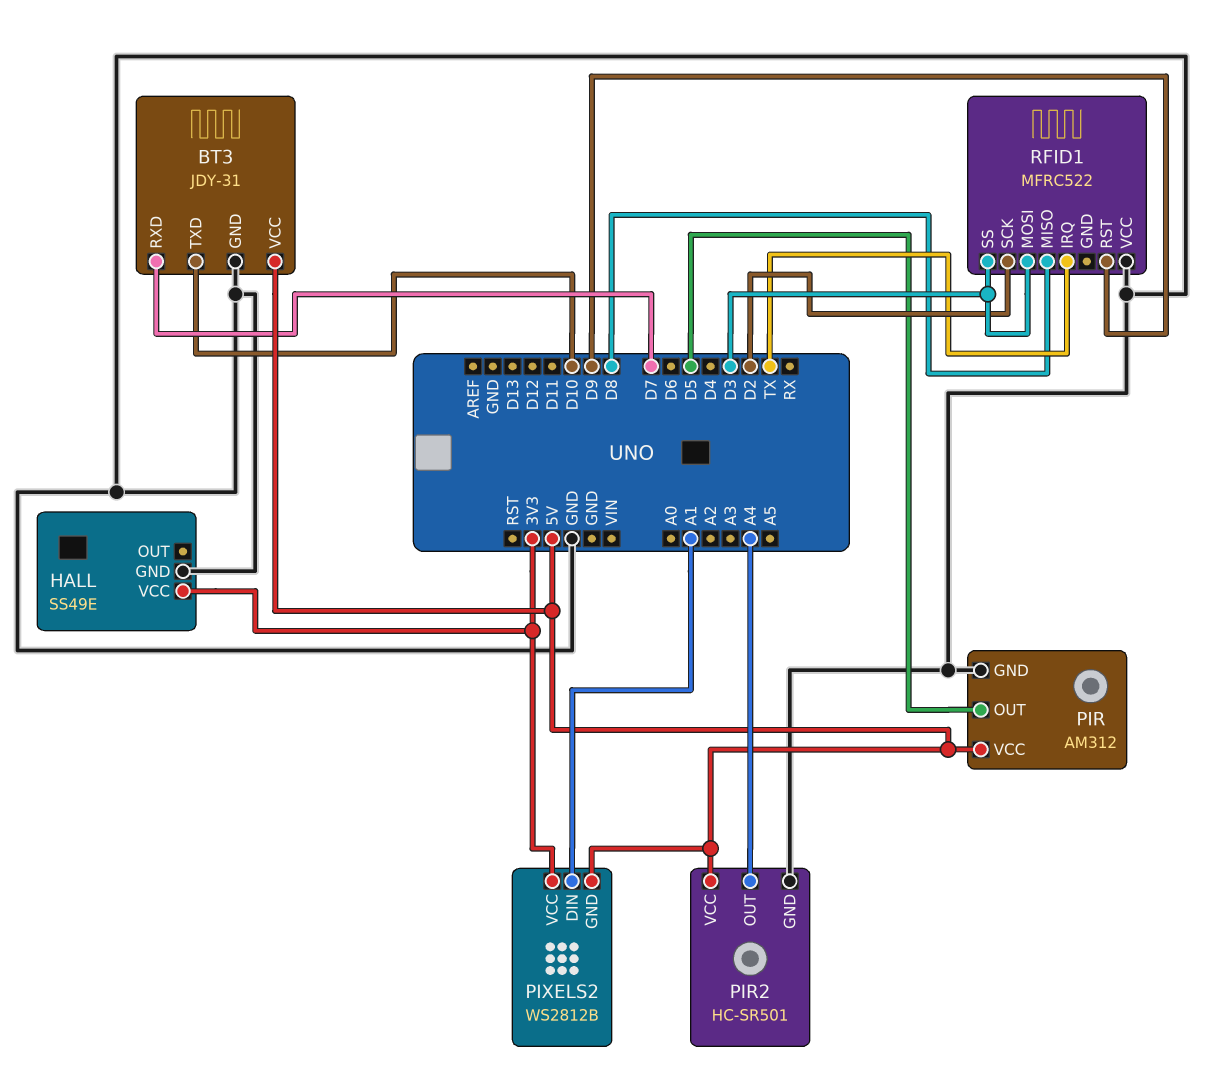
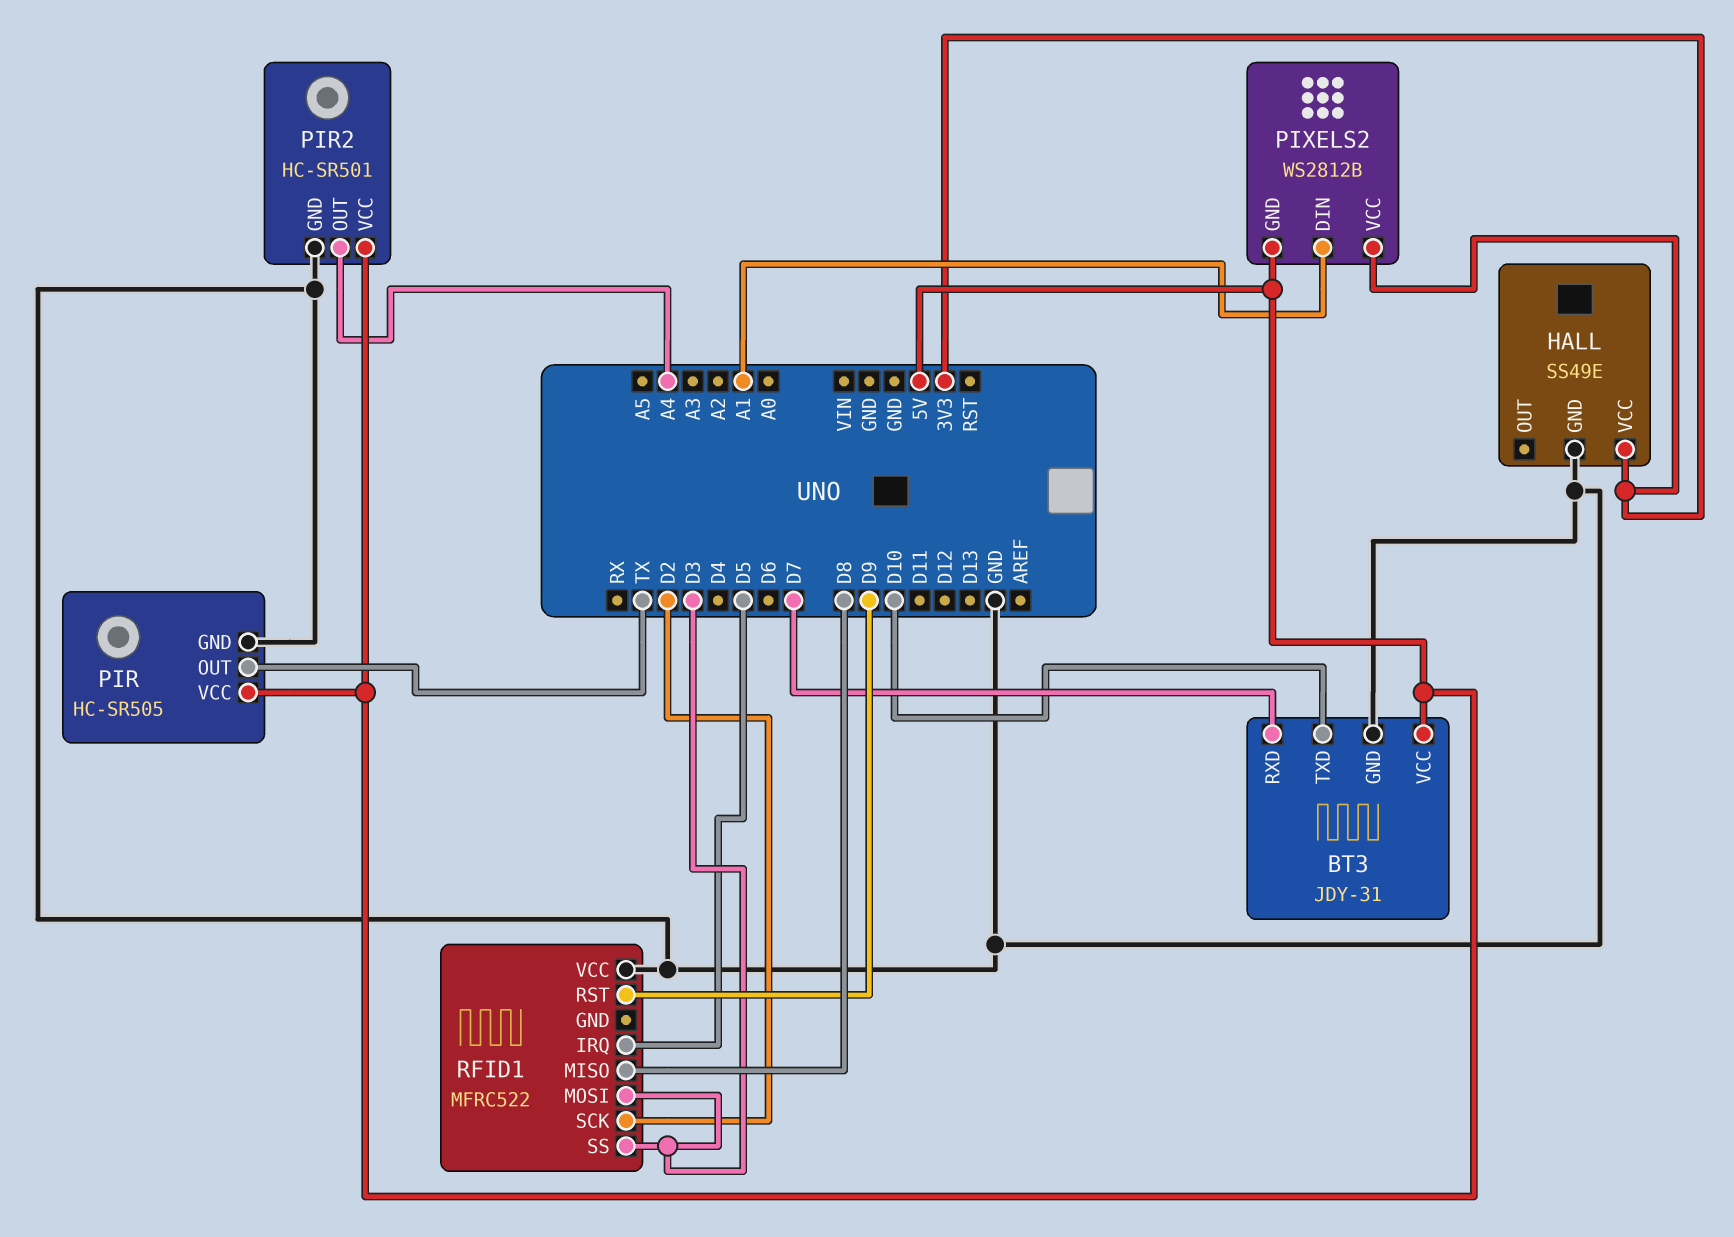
PIR: AM312 -> HC-SR505
PIR pin OUT: D5 -> TX
RFID1 pin IRQ: TX -> D5

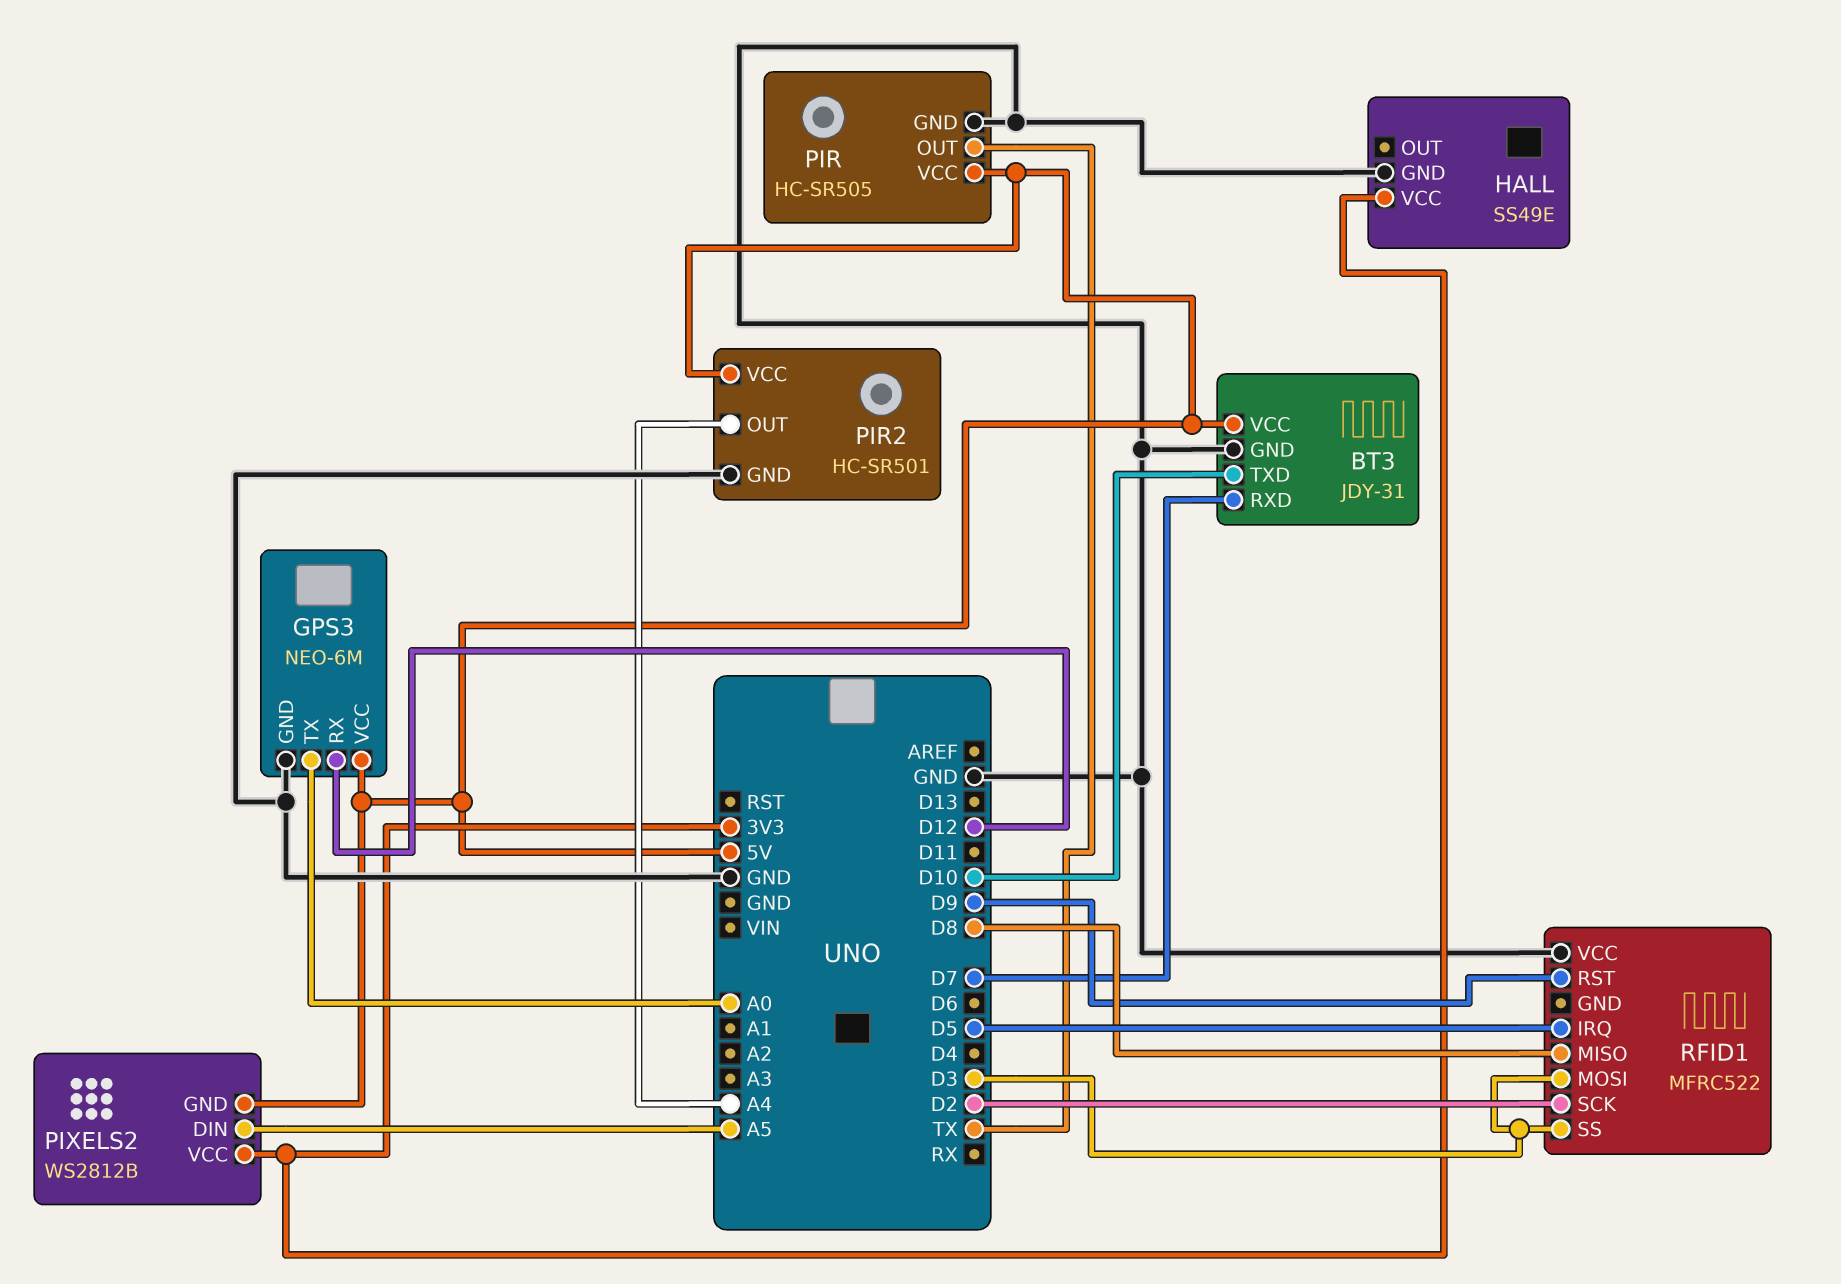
GPS3: none -> NEO-6M
GPS3 pin GND: none -> GND
GPS3 pin RX: none -> D12
GPS3 pin TX: none -> A0
GPS3 pin VCC: none -> 5V
PIXELS2 pin DIN: A1 -> A5

